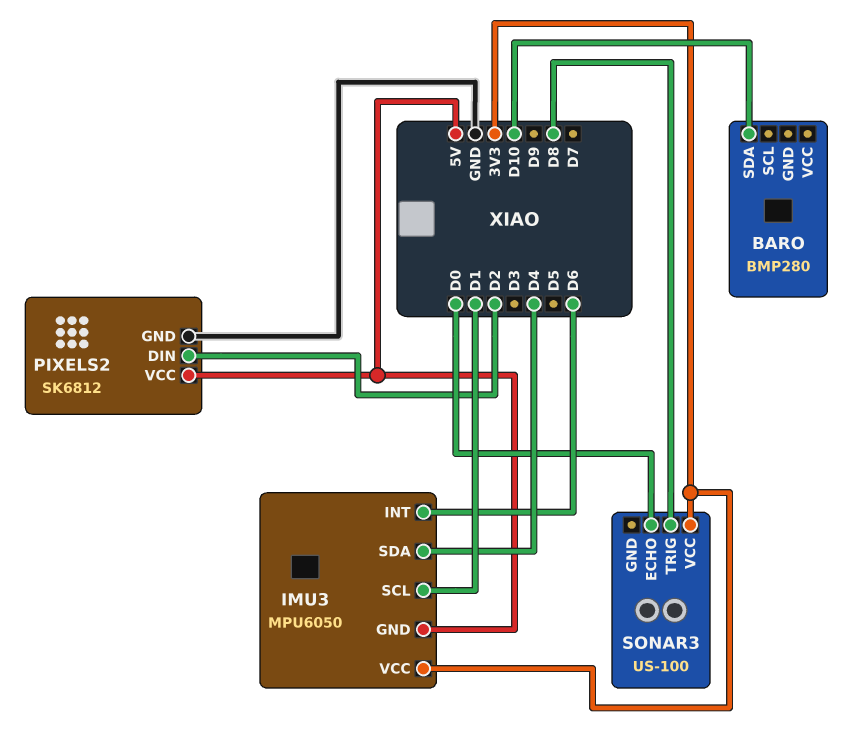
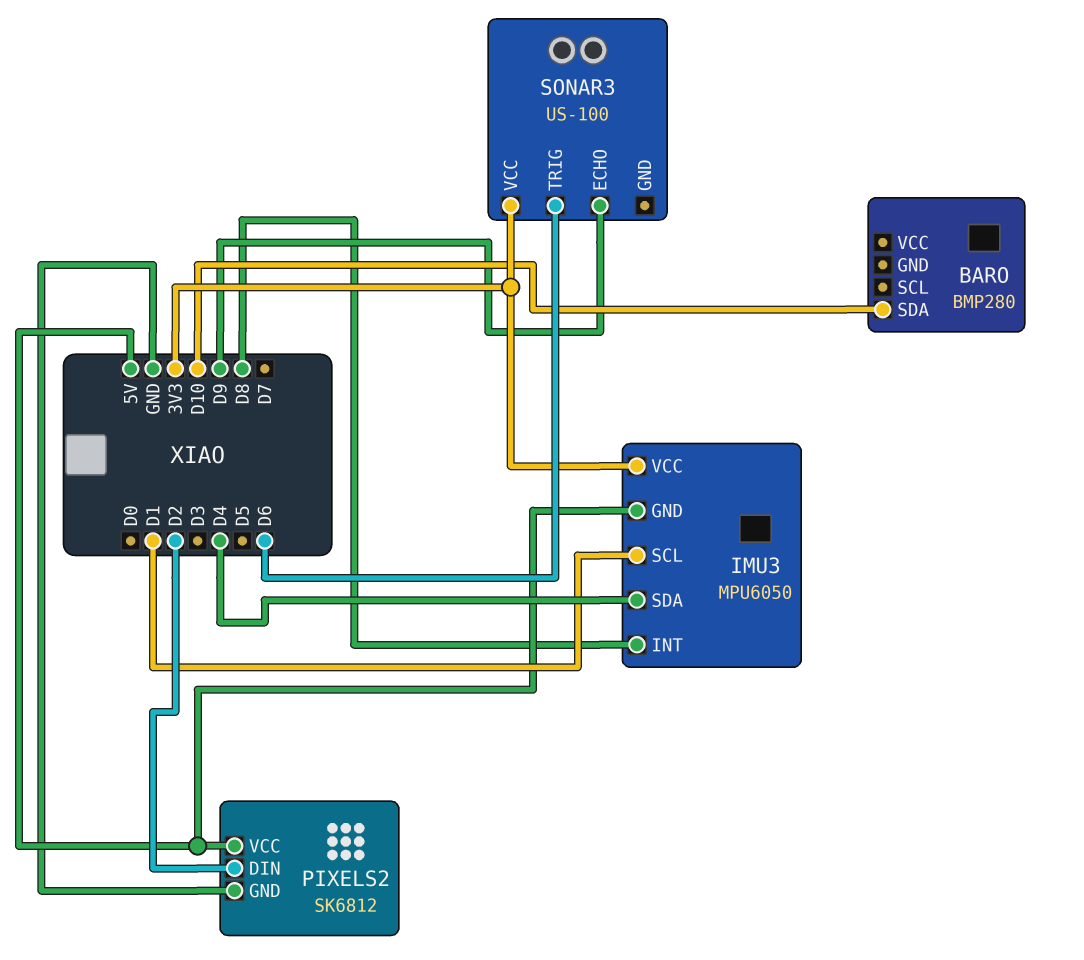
IMU3 pin INT: D6 -> D8
SONAR3 pin ECHO: D0 -> D9
SONAR3 pin TRIG: D8 -> D6

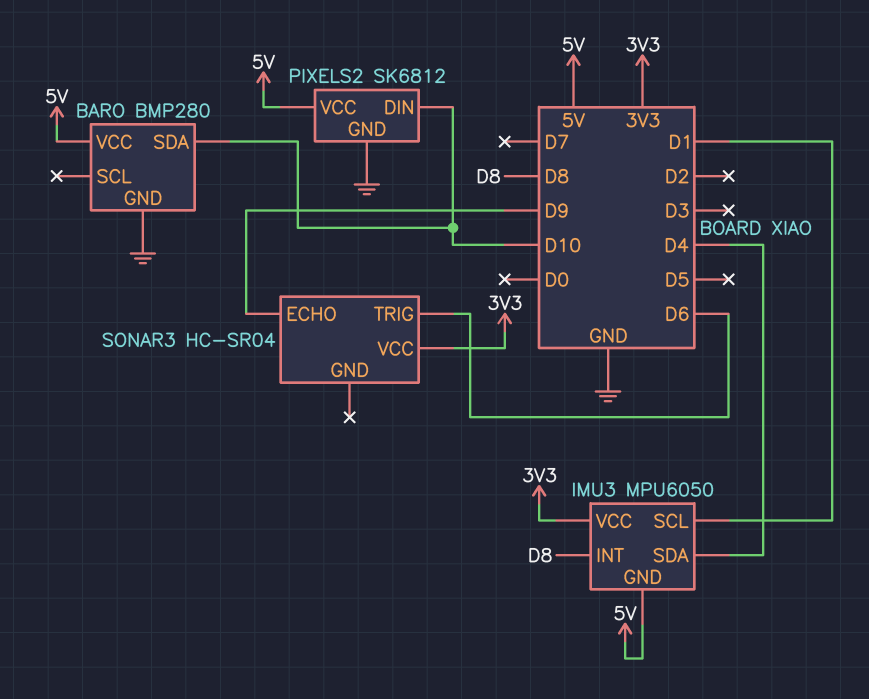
BARO pin GND: none -> GND
BARO pin VCC: none -> 5V
PIXELS2 pin DIN: D2 -> D10
SONAR3: US-100 -> HC-SR04

